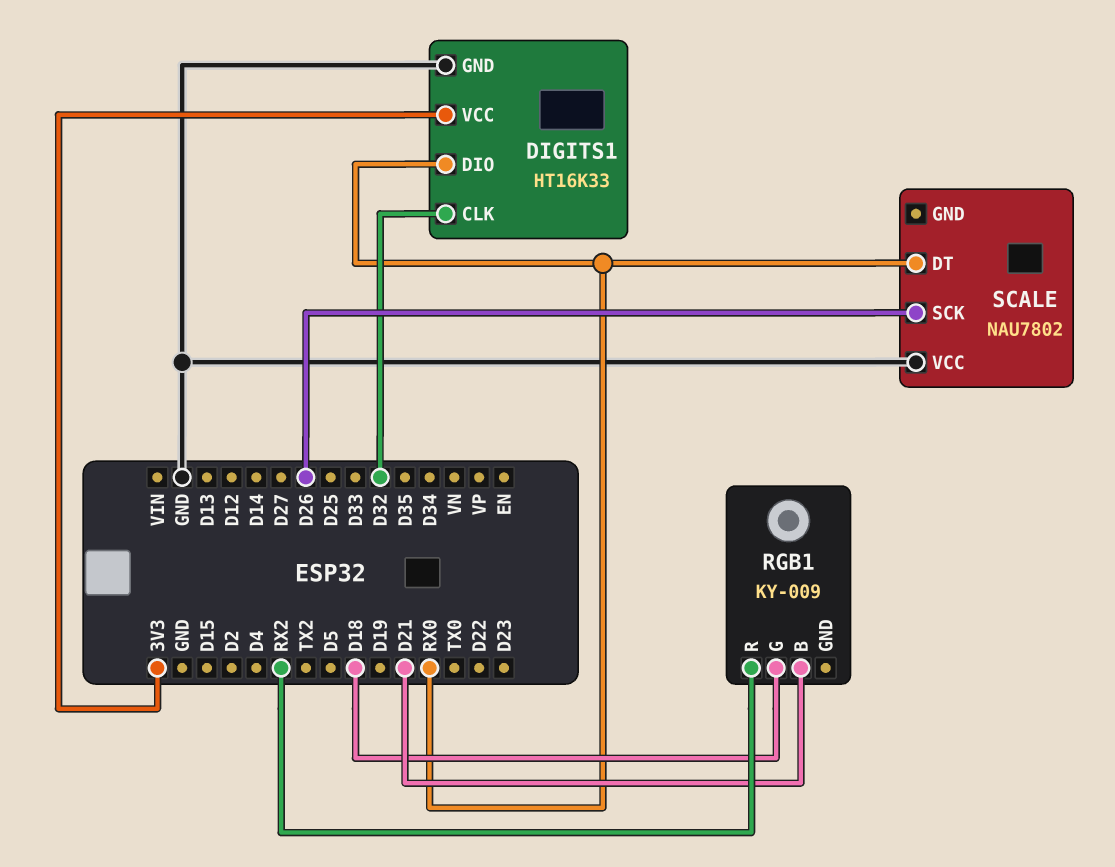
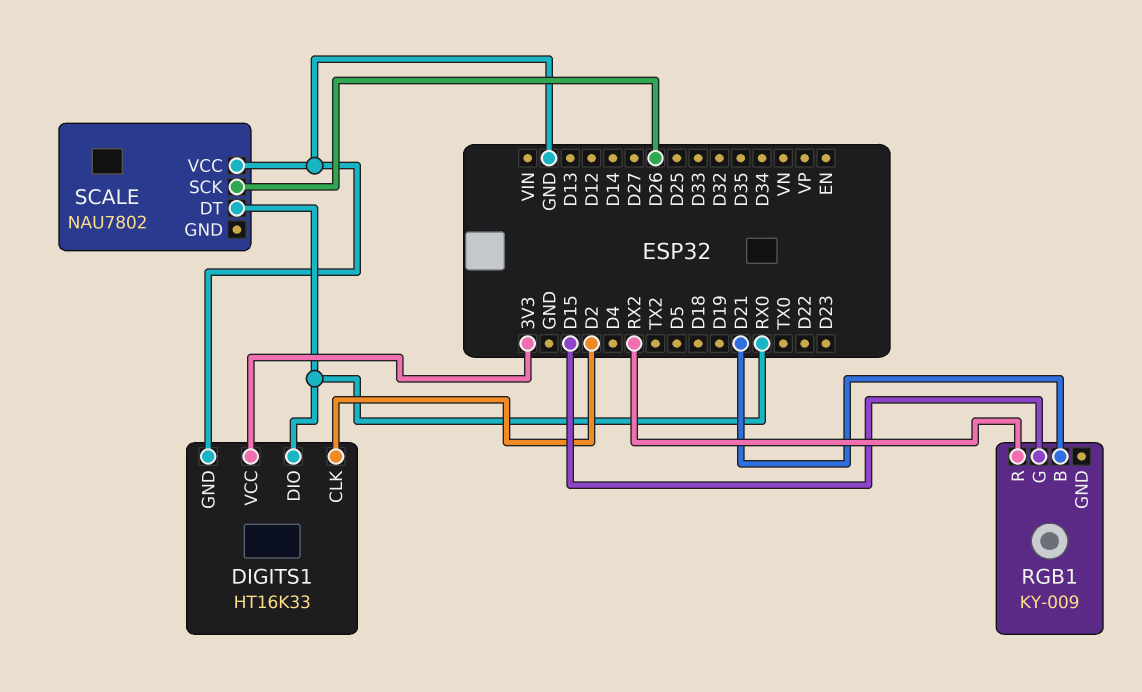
DIGITS1 pin CLK: D32 -> D2
RGB1 pin G: D18 -> D15

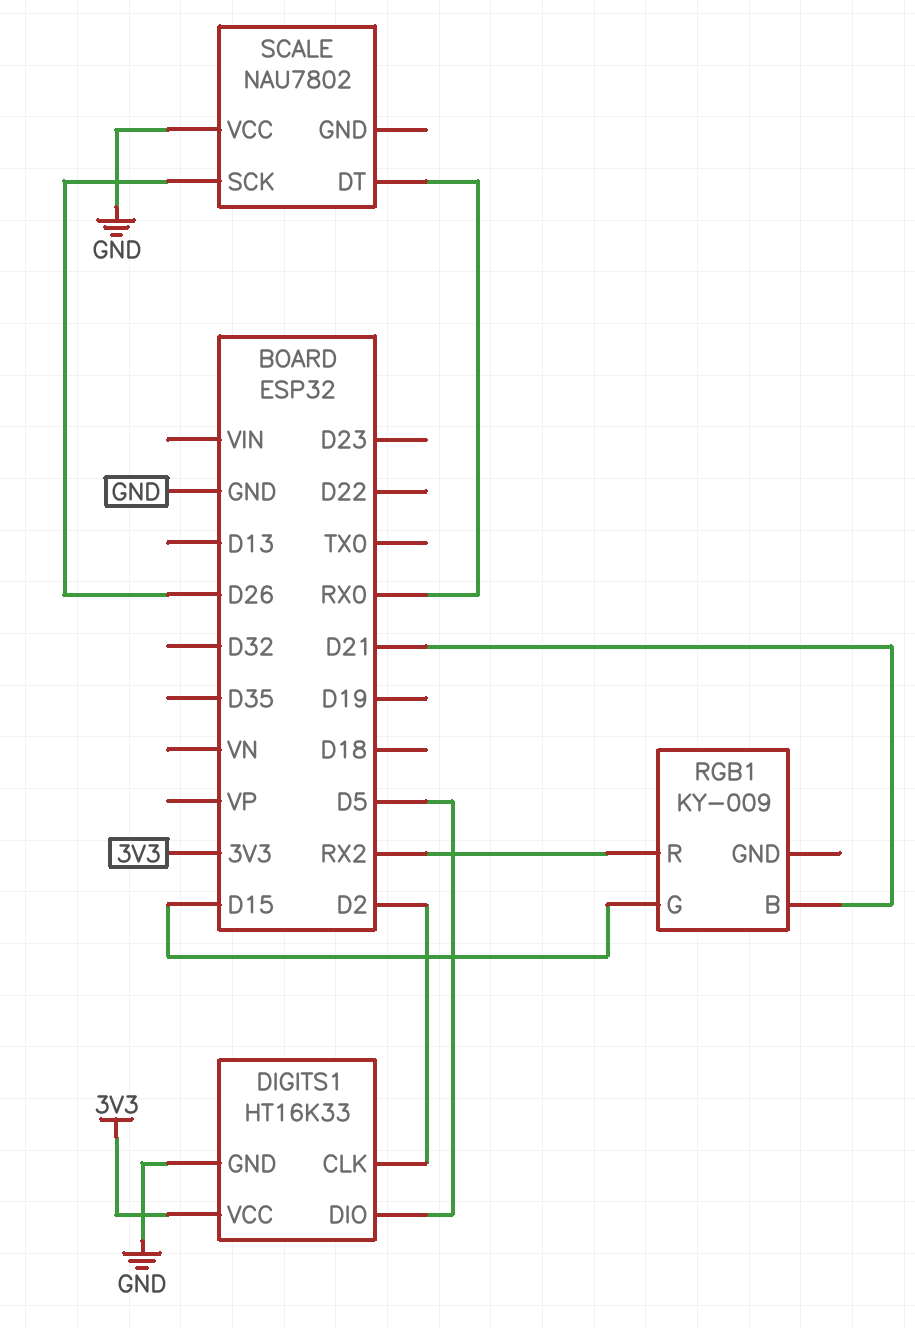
DIGITS1 pin DIO: RX0 -> D5

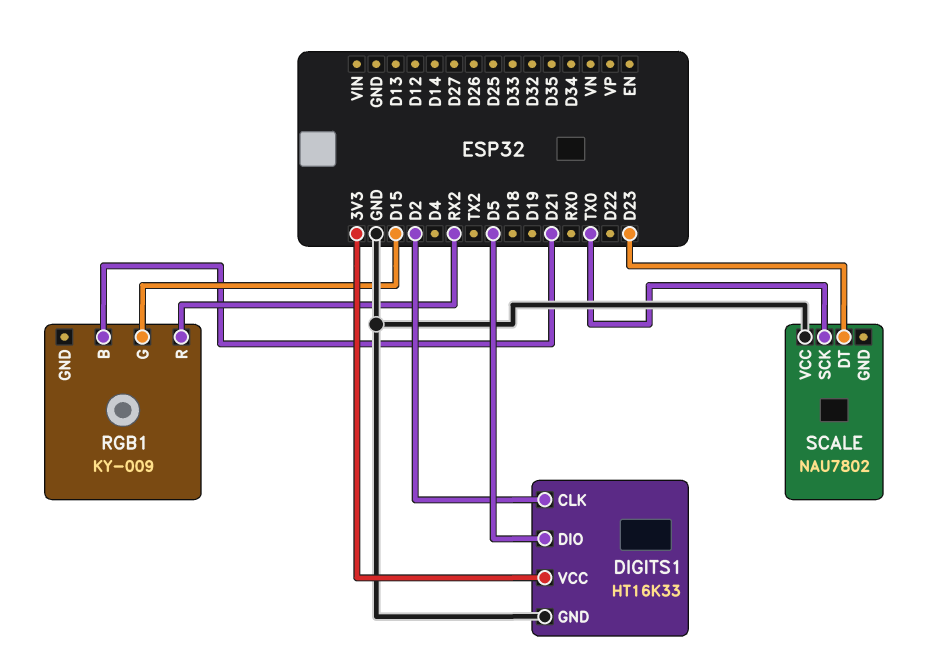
SCALE pin DT: RX0 -> D23
SCALE pin SCK: D26 -> TX0

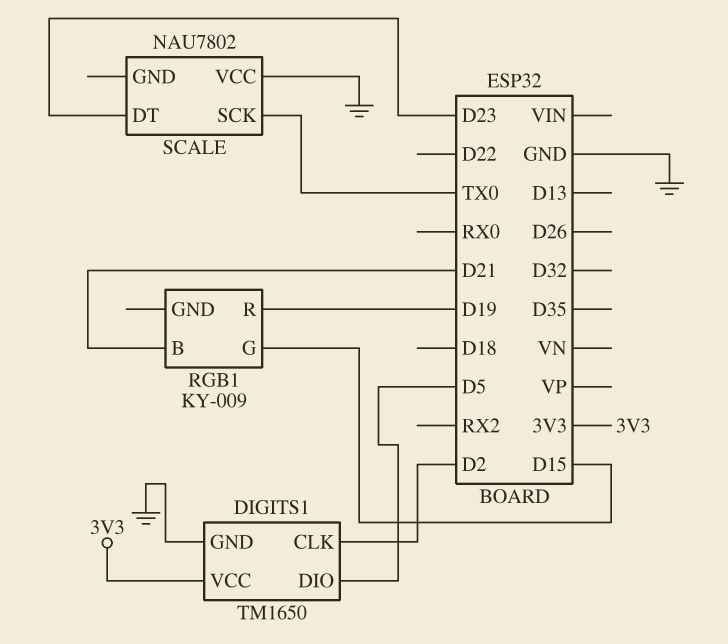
DIGITS1: HT16K33 -> TM1650
RGB1 pin R: RX2 -> D19

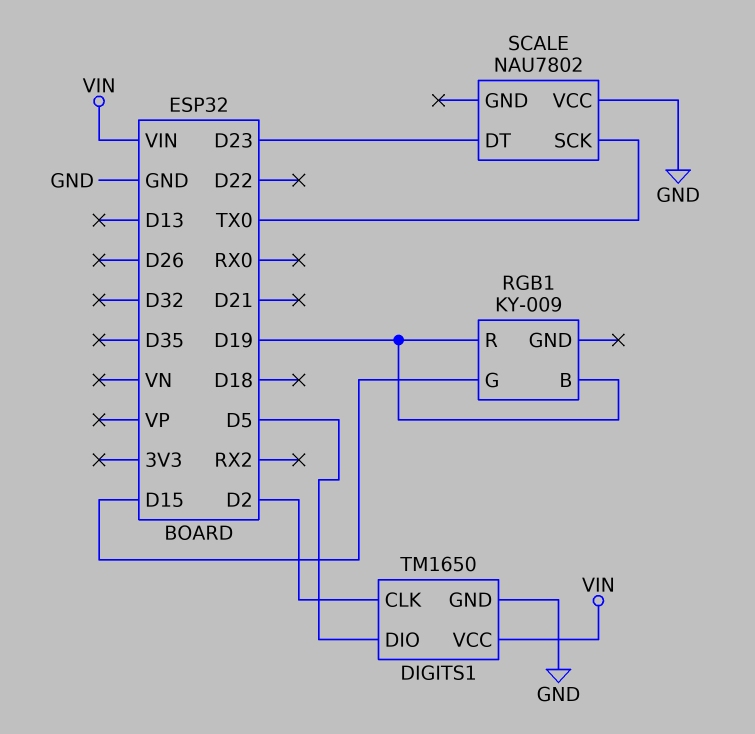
DIGITS1 pin VCC: 3V3 -> VIN
RGB1 pin B: D21 -> D19

